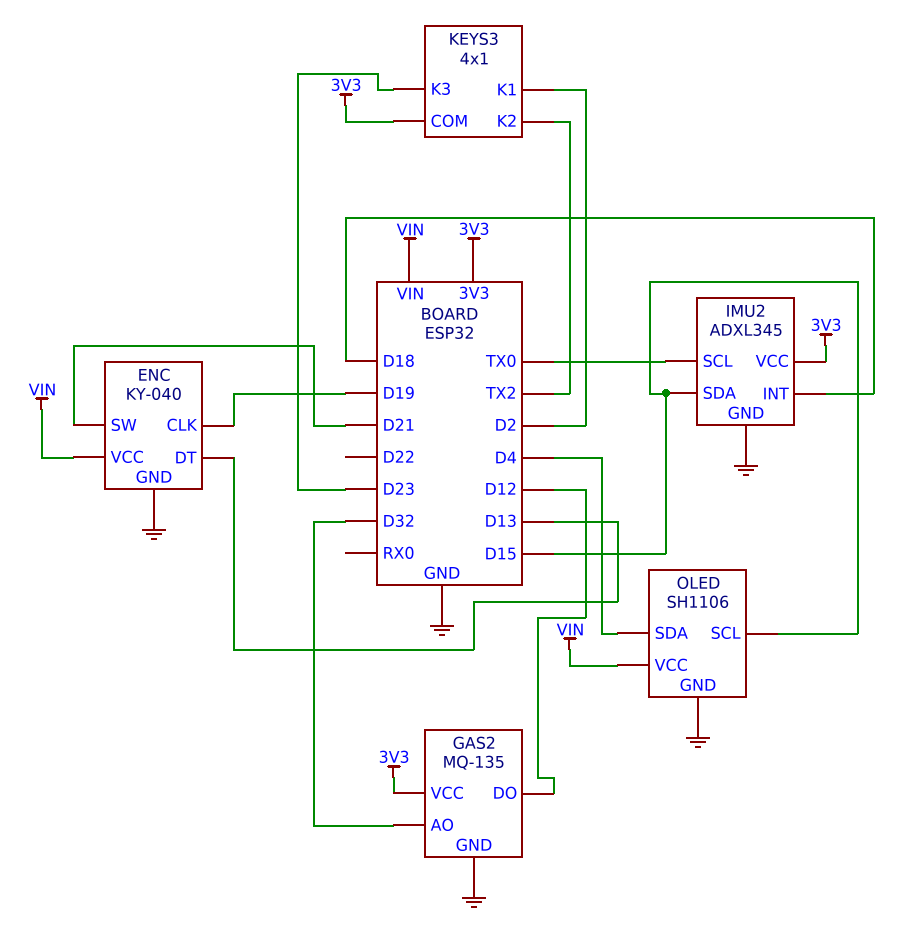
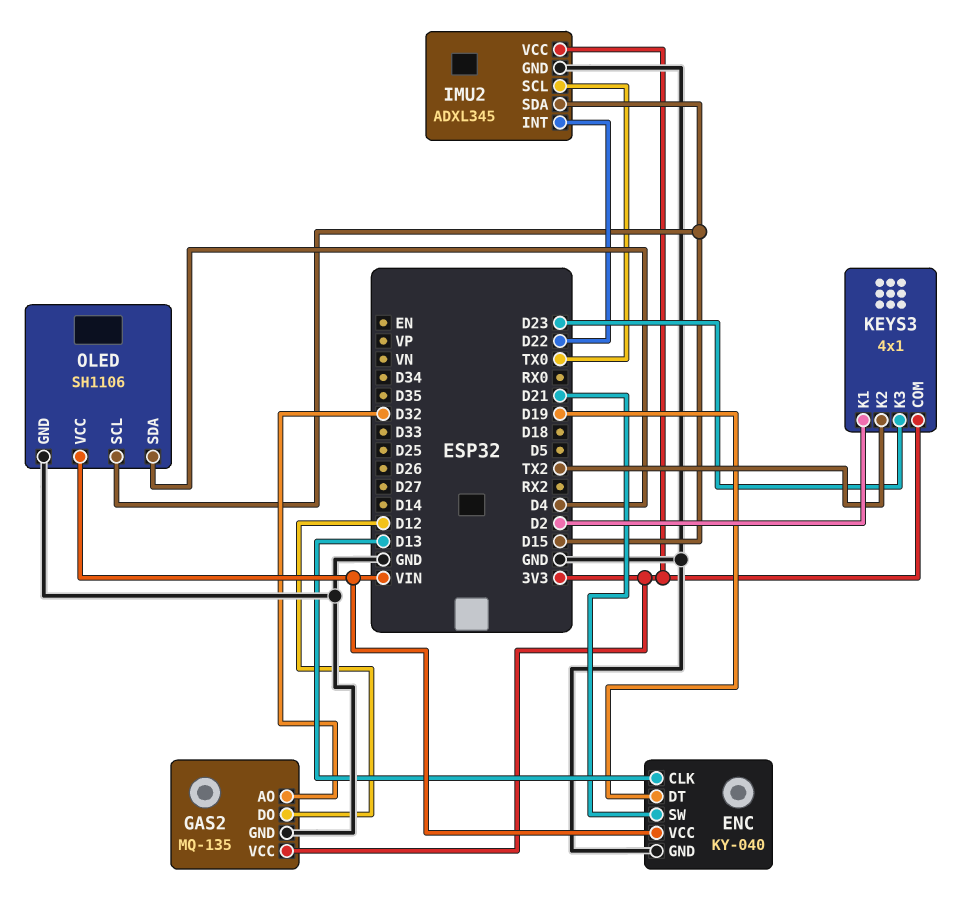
ENC pin CLK: D19 -> D13
ENC pin DT: D13 -> D19
IMU2 pin INT: D18 -> D22

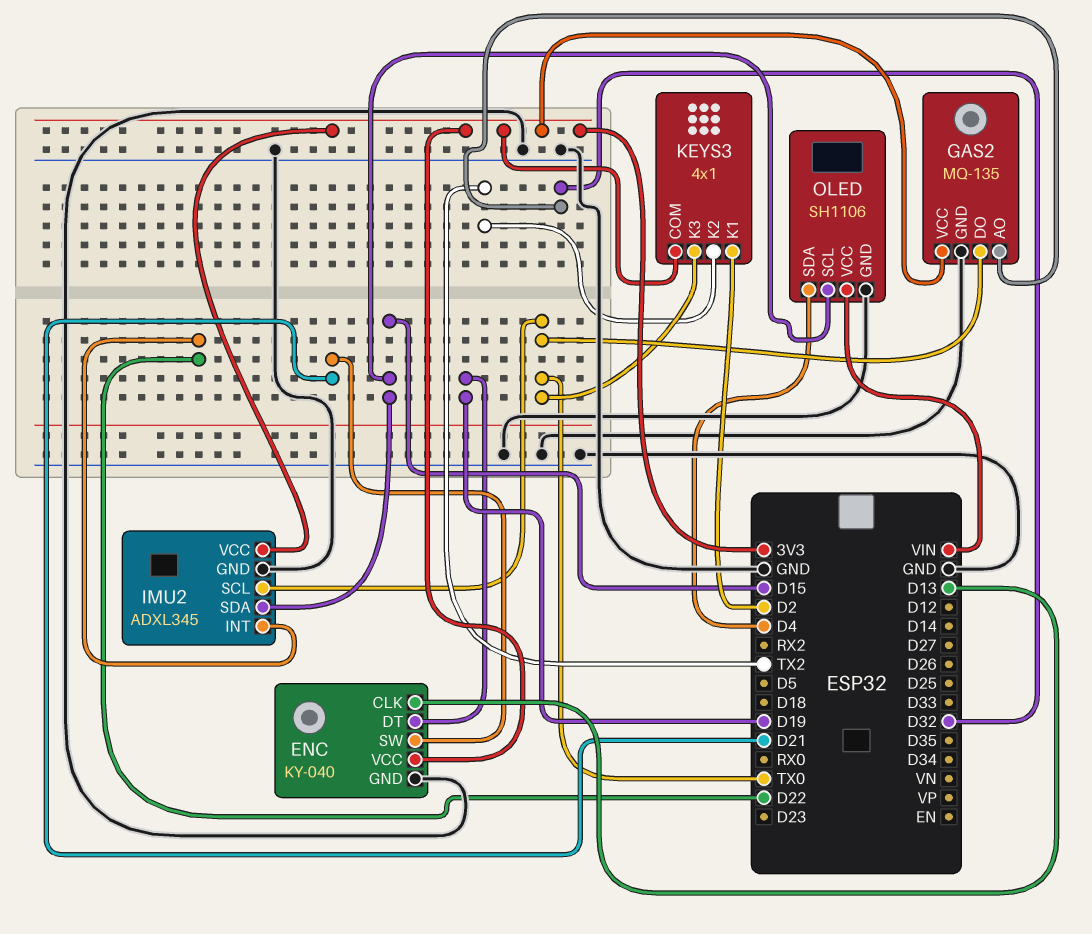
ENC pin VCC: VIN -> 3V3
GAS2 pin DO: D12 -> TX0
KEYS3 pin K3: D23 -> TX0

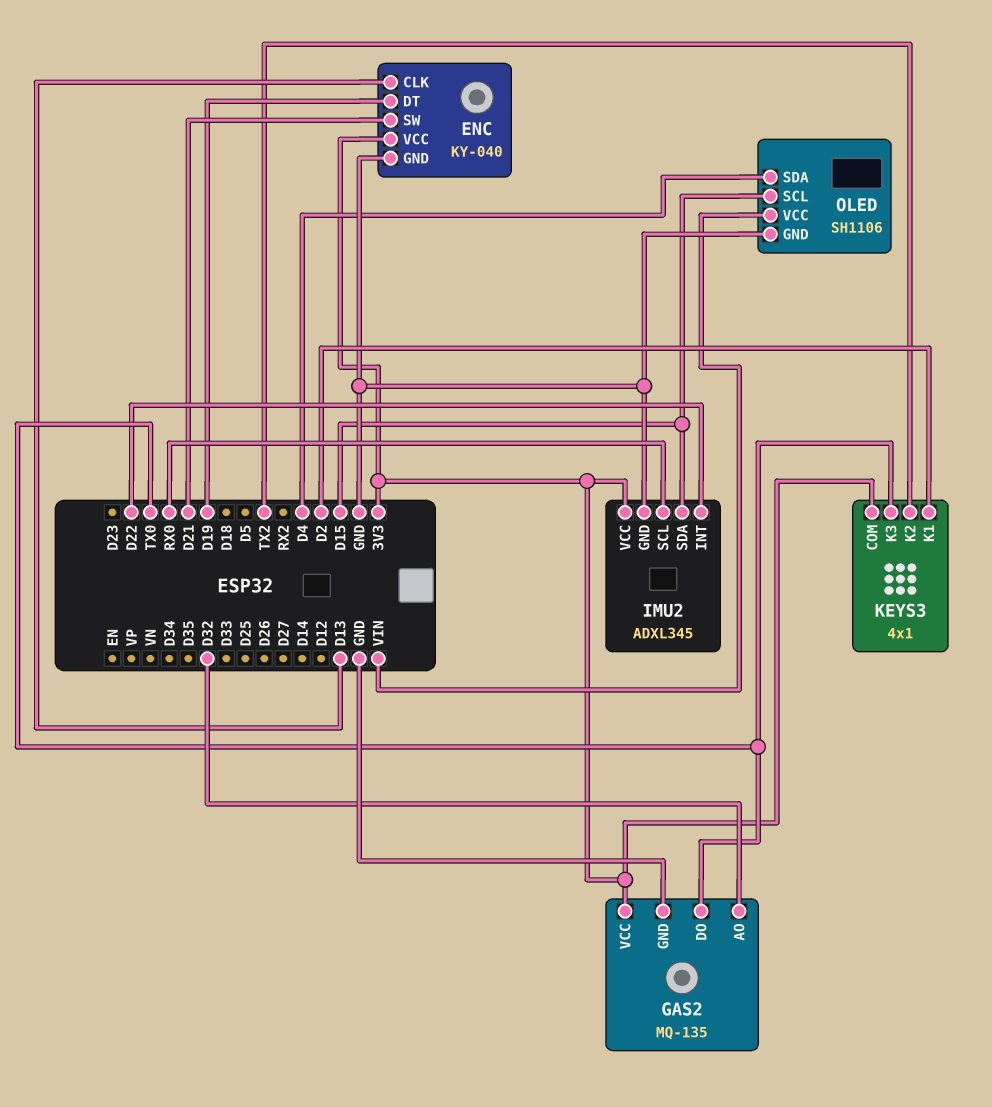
IMU2 pin SCL: TX0 -> RX0

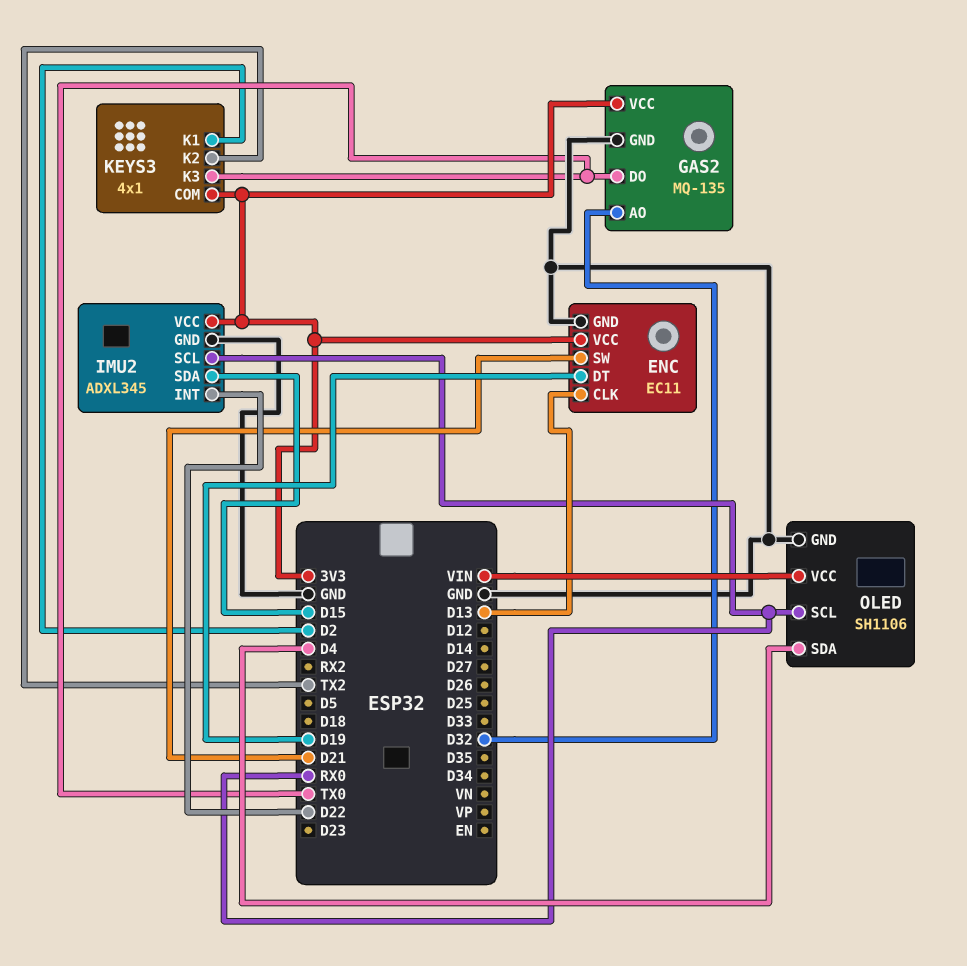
ENC: KY-040 -> EC11
OLED pin SCL: D15 -> RX0

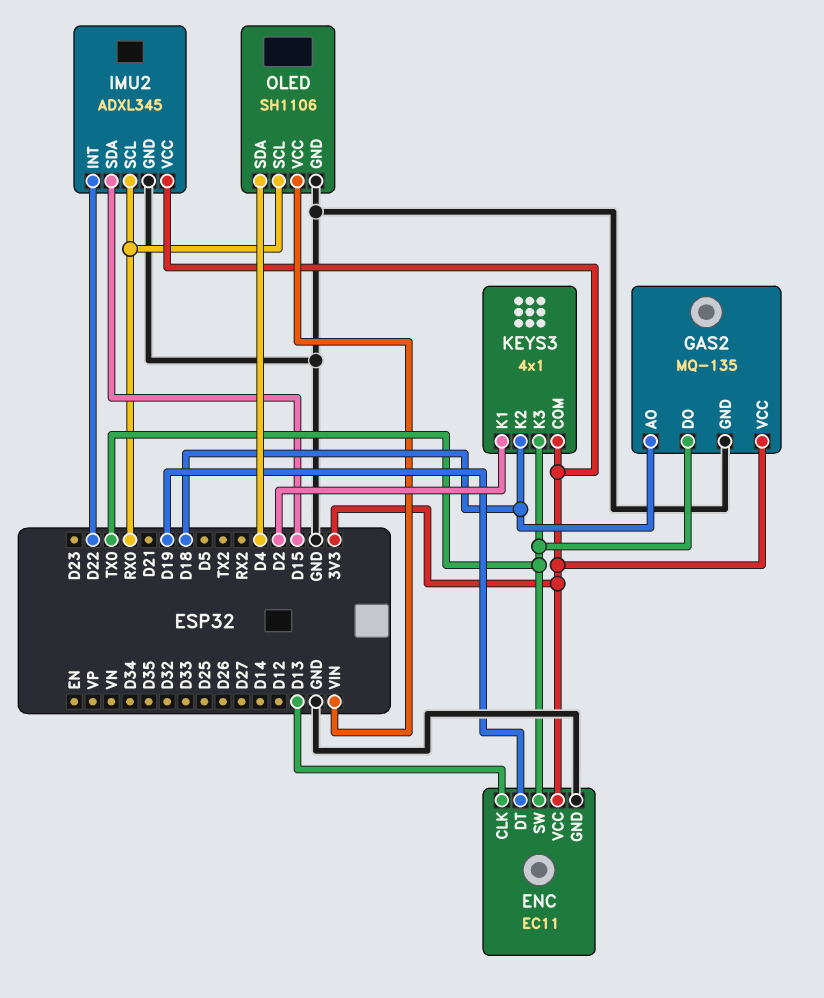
ENC pin SW: D21 -> TX0
GAS2 pin AO: D32 -> D18
KEYS3 pin K2: TX2 -> D18

